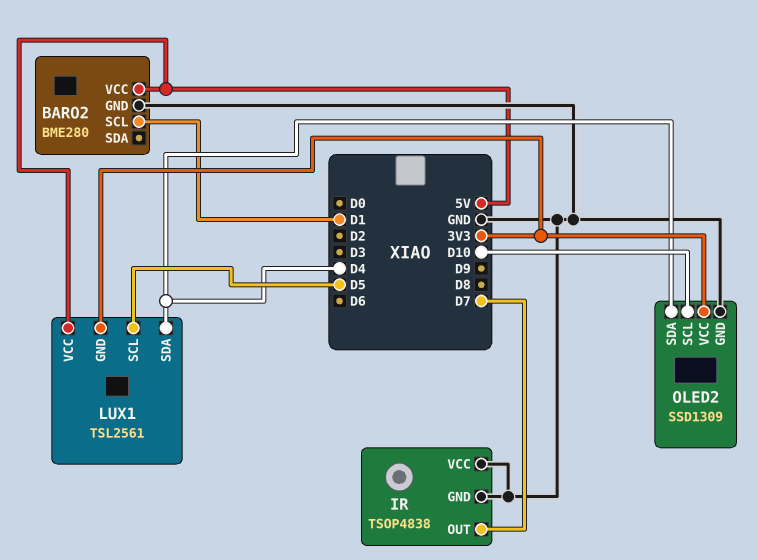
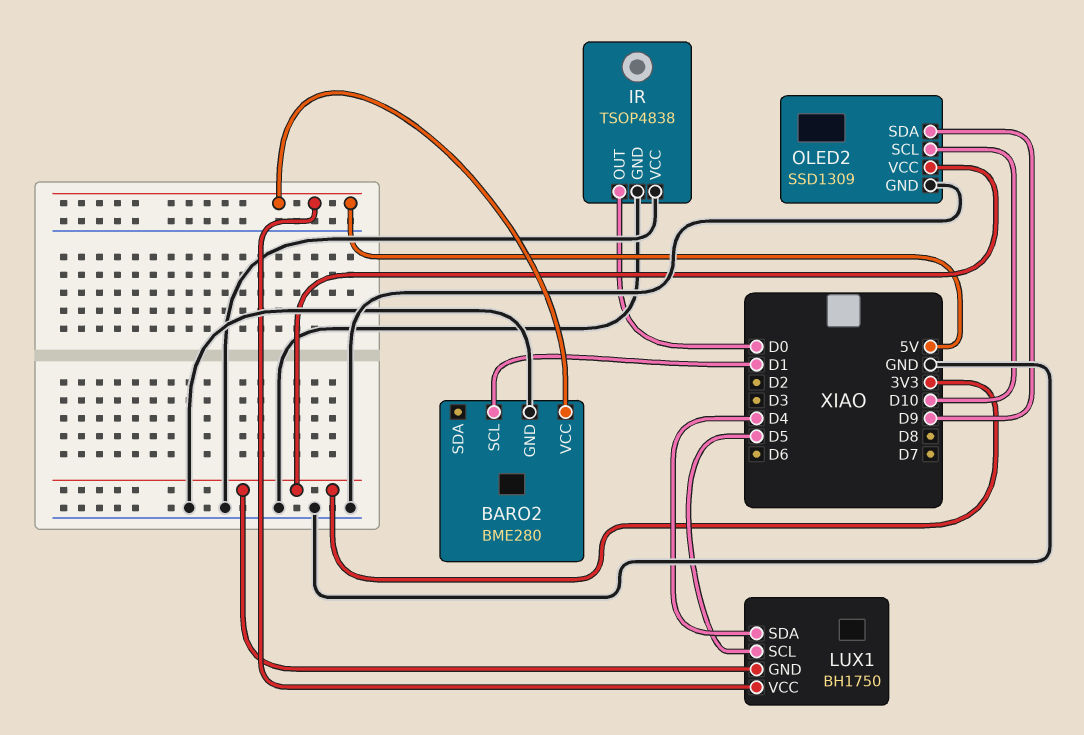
IR pin OUT: D7 -> D0
LUX1: TSL2561 -> BH1750
OLED2 pin SDA: D4 -> D9

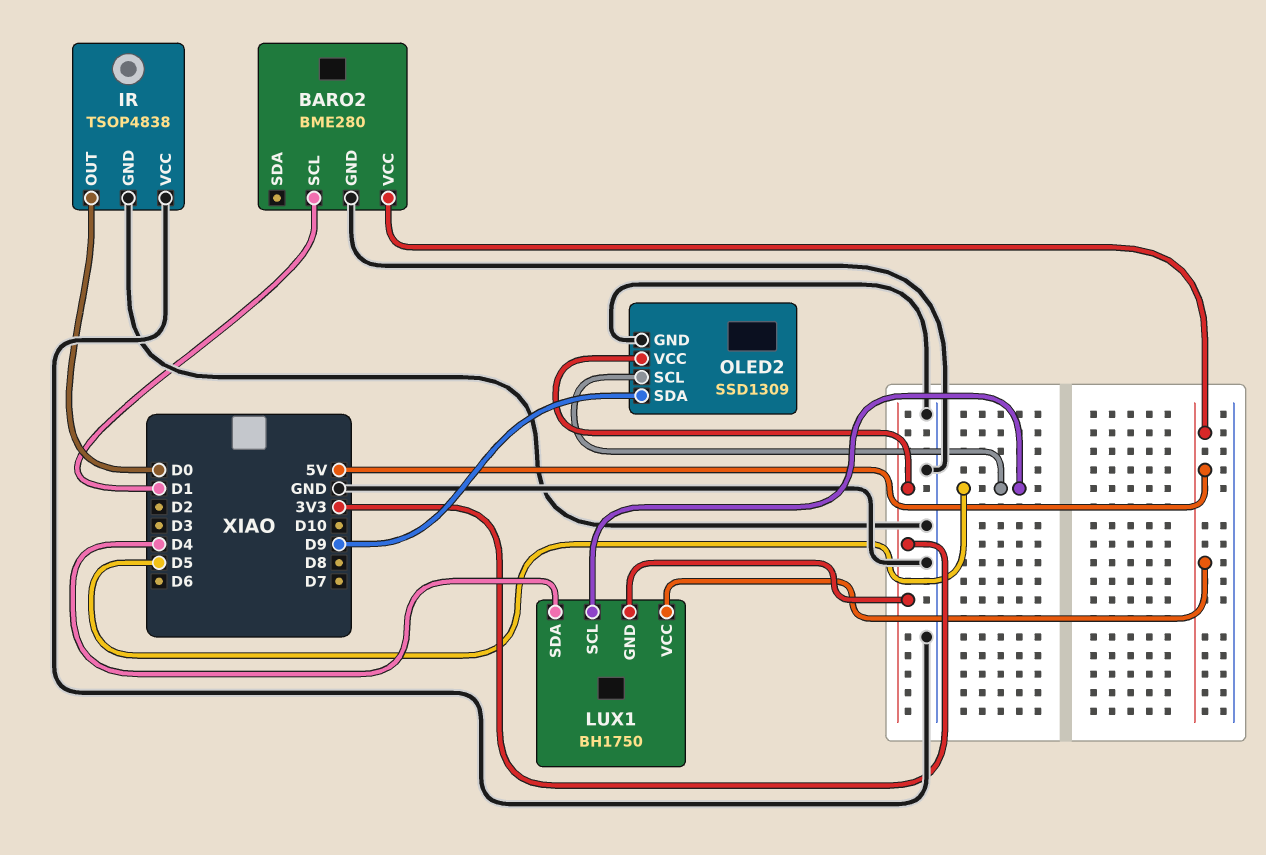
OLED2 pin SCL: D10 -> D5

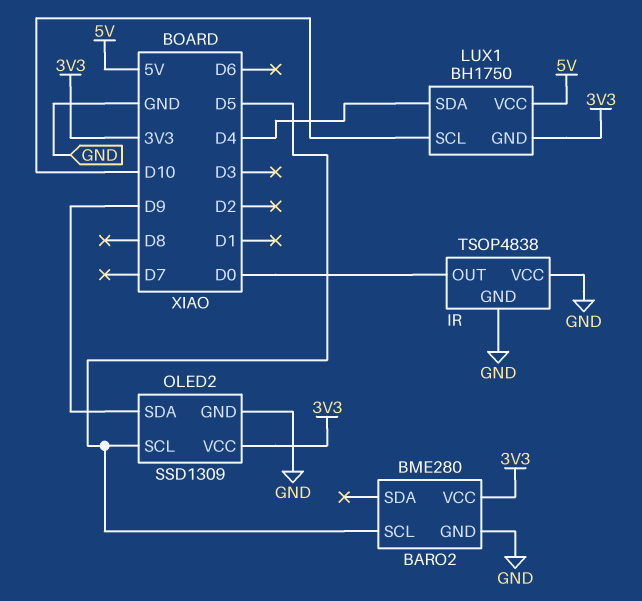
BARO2 pin SCL: D1 -> D5
BARO2 pin VCC: 5V -> 3V3
LUX1 pin SCL: D5 -> D10

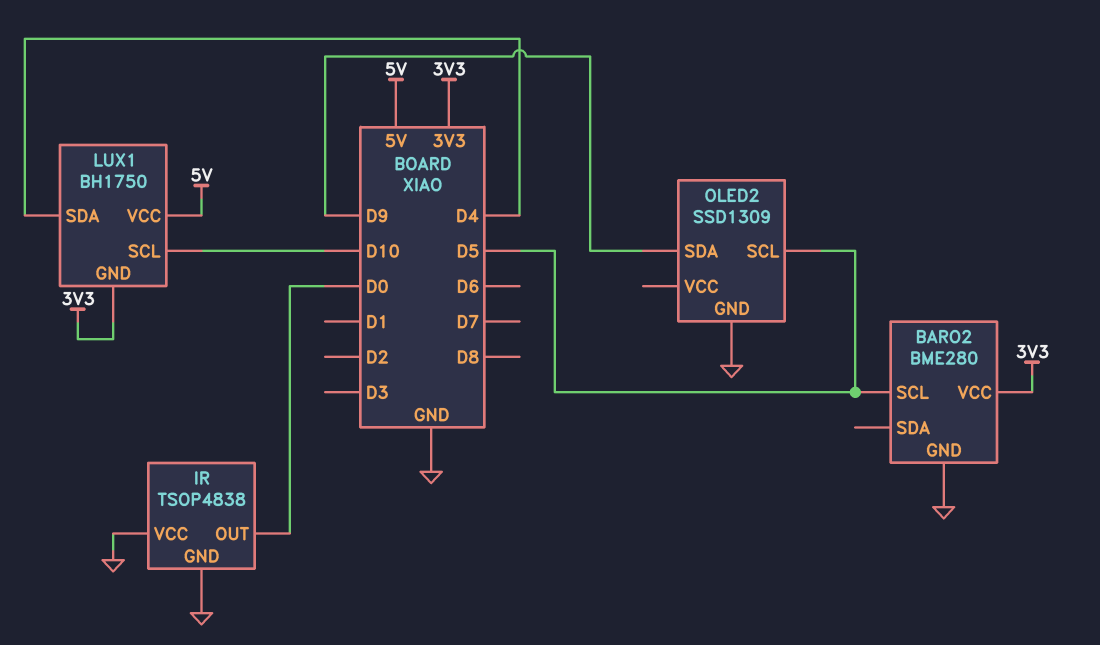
OLED2 pin VCC: 3V3 -> none

